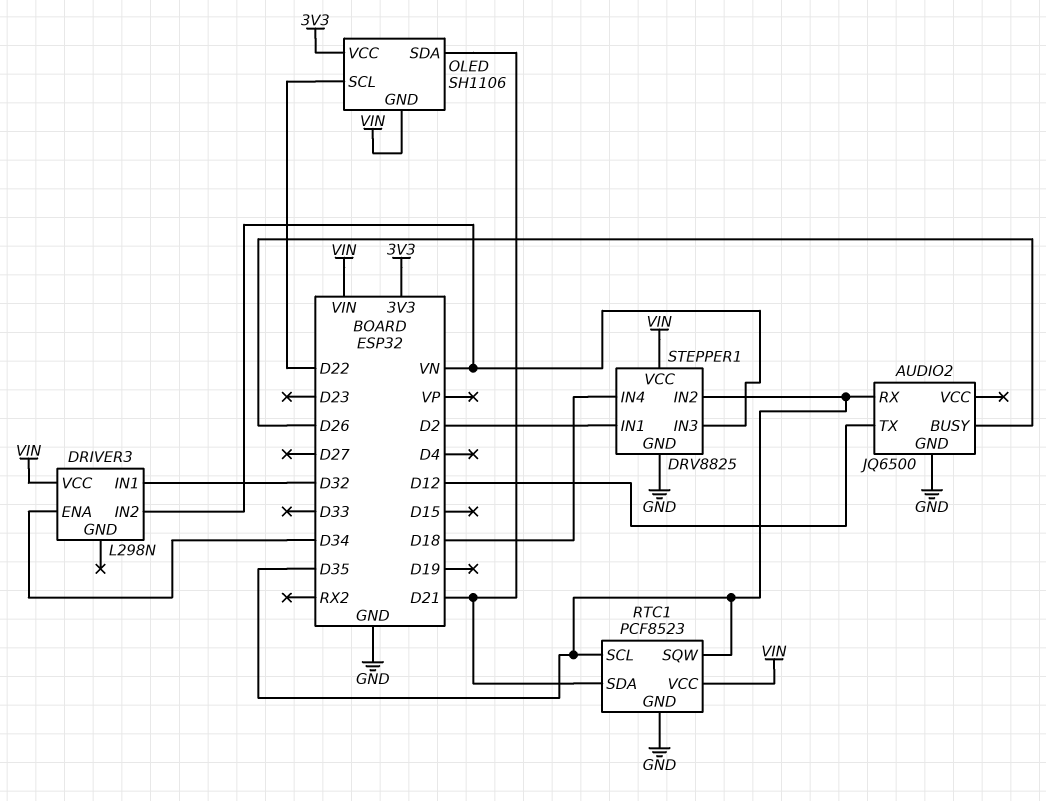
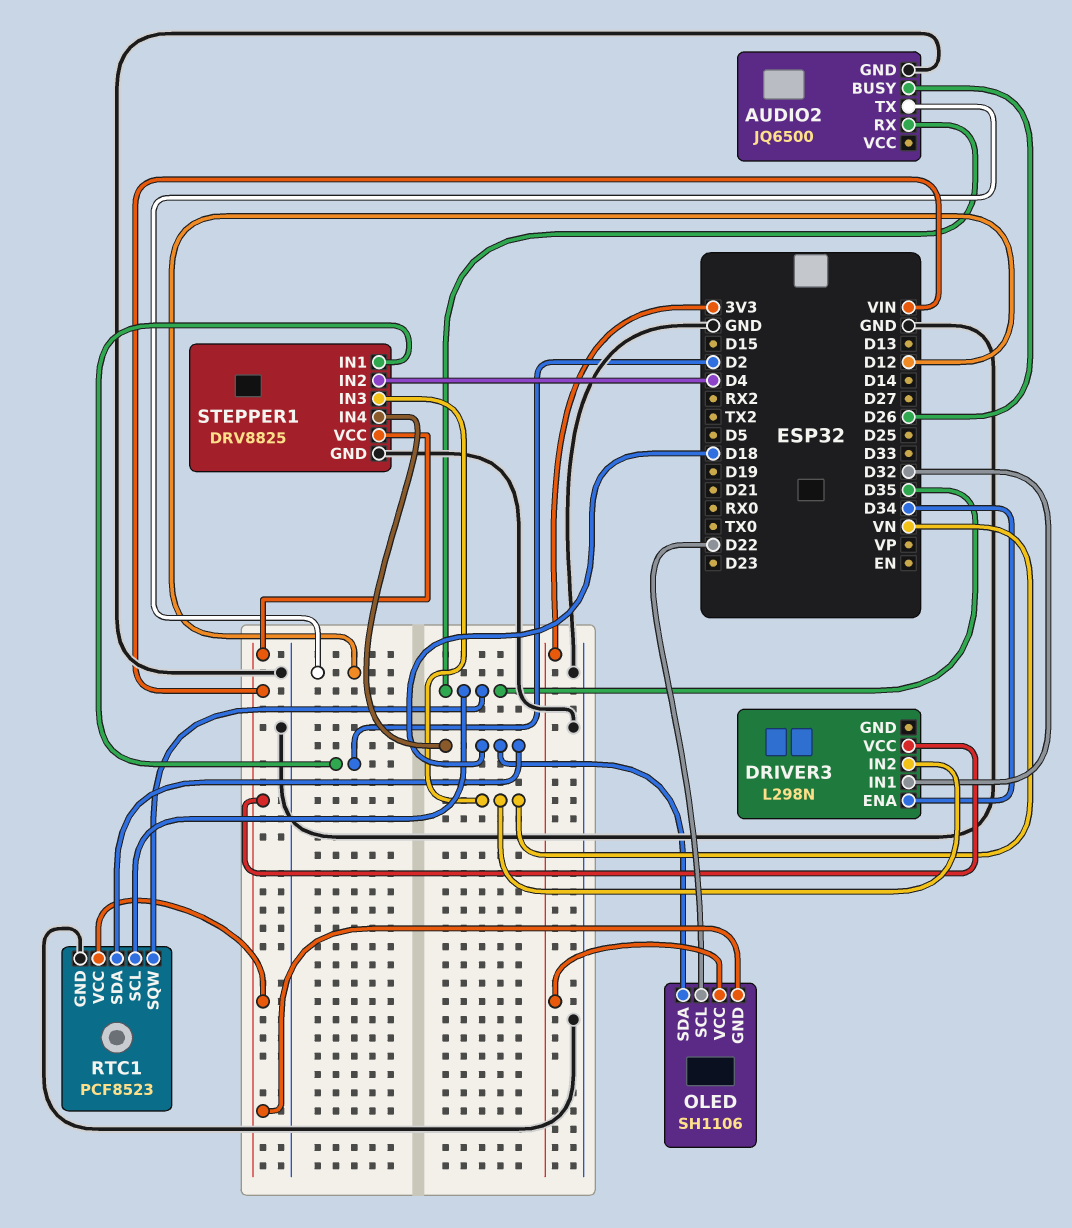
OLED pin SDA: D21 -> D18
RTC1 pin SDA: D21 -> D18
STEPPER1 pin IN2: D35 -> D4

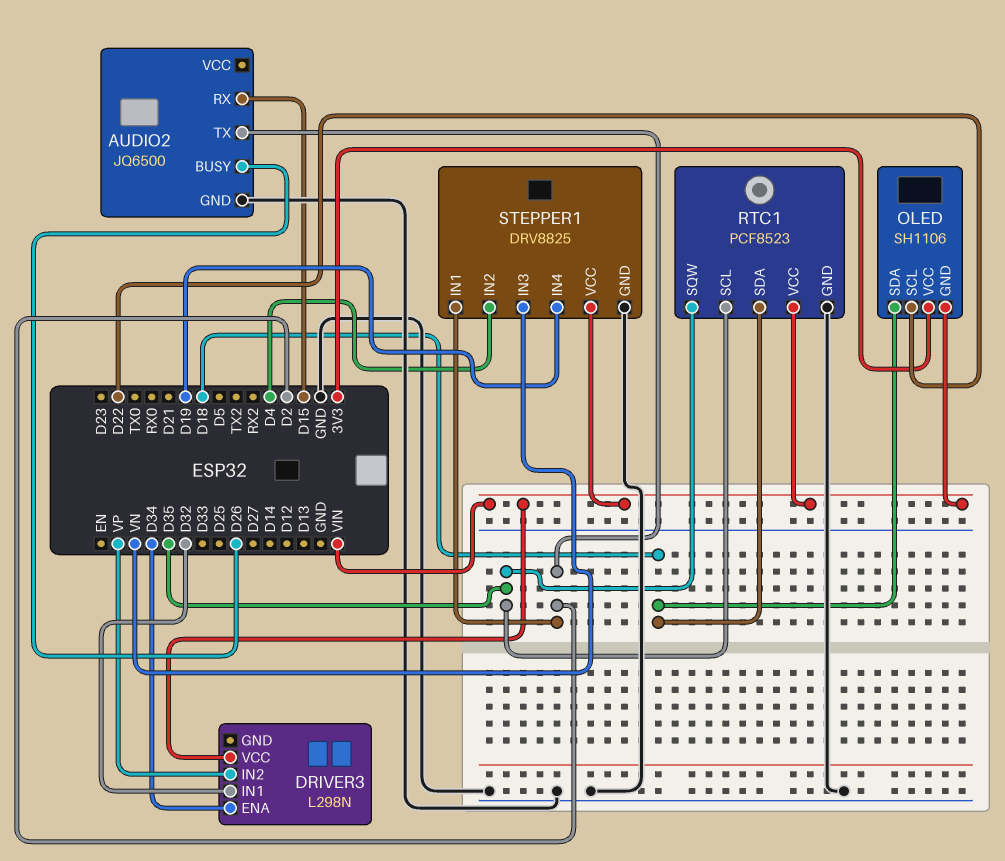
AUDIO2 pin RX: D35 -> D15
AUDIO2 pin TX: D12 -> D2
DRIVER3 pin IN2: VN -> VP
STEPPER1 pin IN4: D18 -> D19

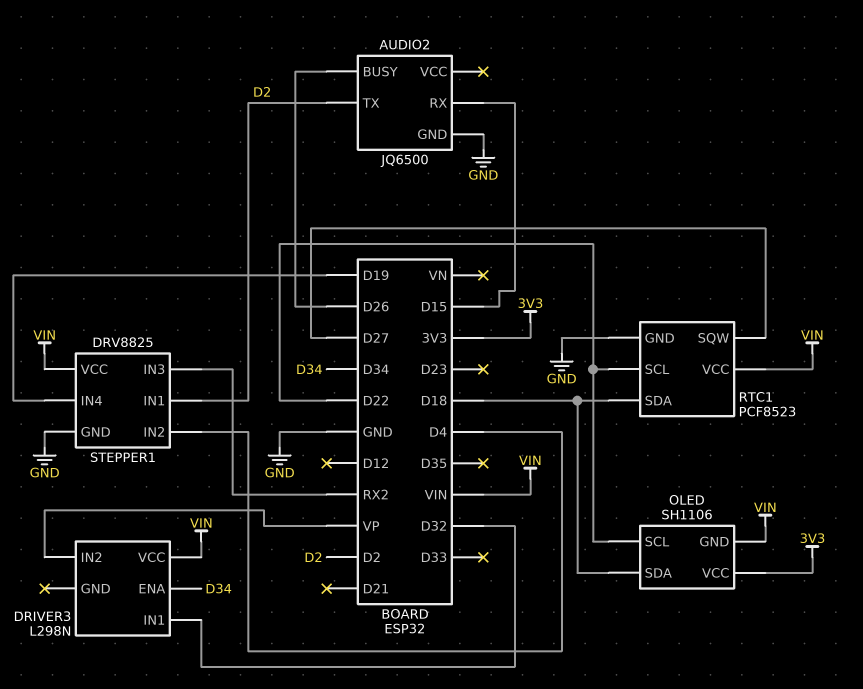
RTC1 pin SCL: D35 -> D22
RTC1 pin SQW: D35 -> D27
STEPPER1 pin IN3: VN -> RX2

